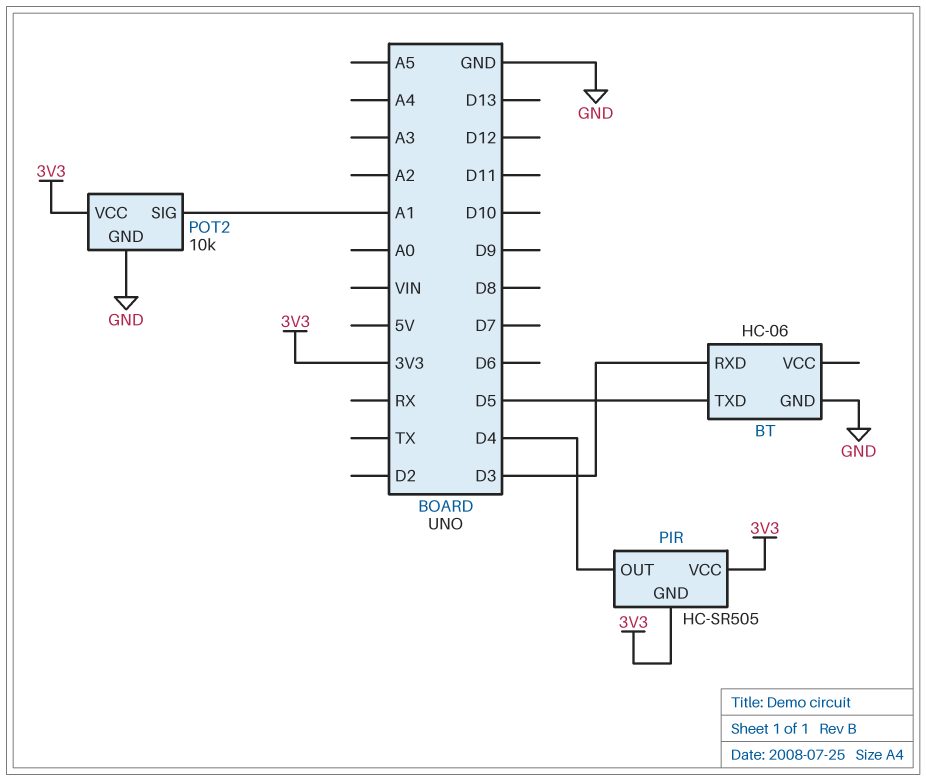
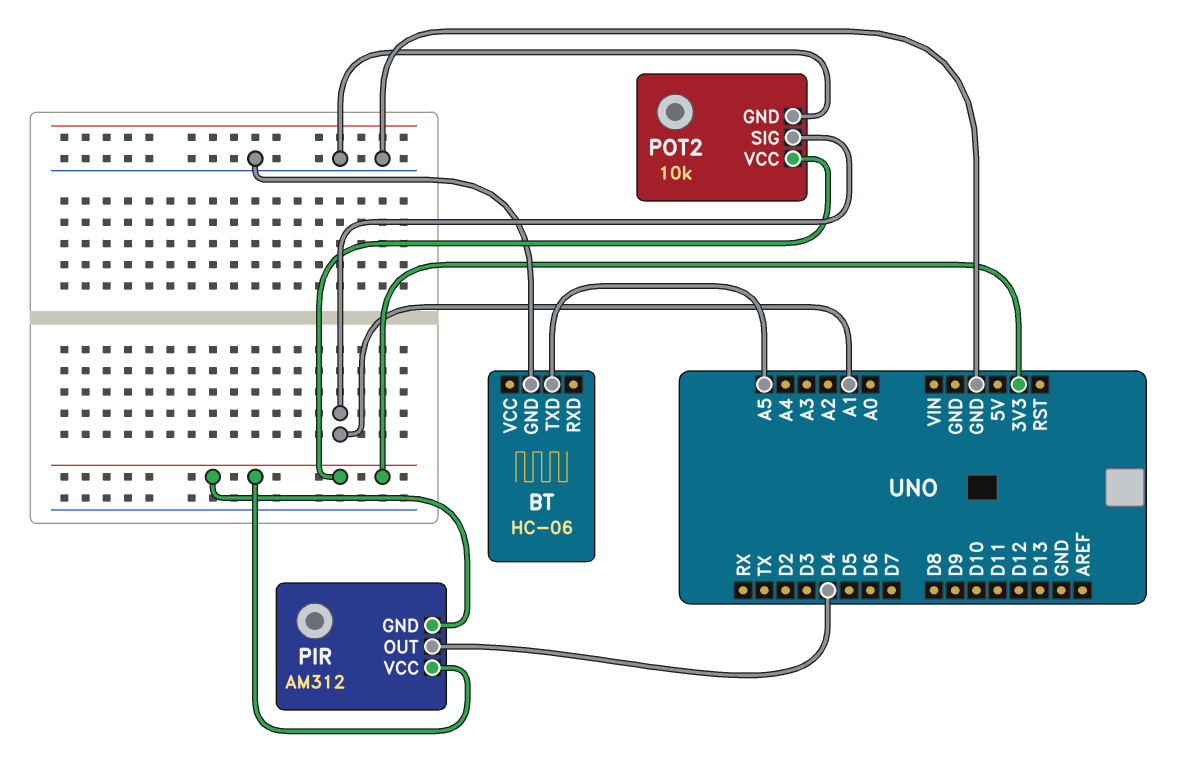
BT pin RXD: D3 -> none
BT pin TXD: D5 -> A5
PIR: HC-SR505 -> AM312

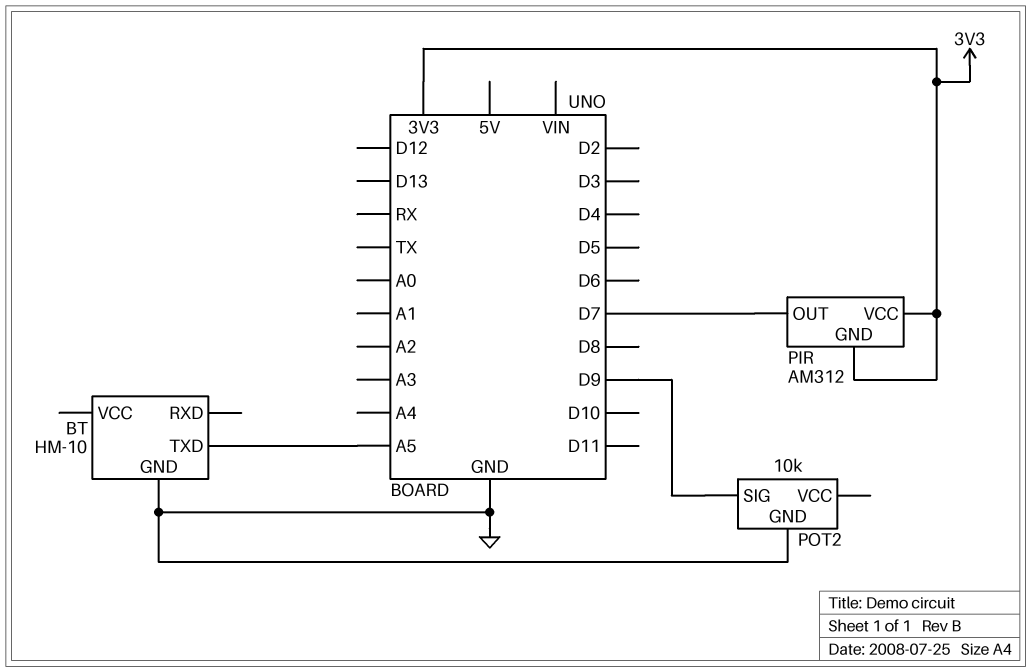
BT: HC-06 -> HM-10
PIR pin OUT: D4 -> D7
POT2 pin SIG: A1 -> D9
POT2 pin VCC: 3V3 -> none

